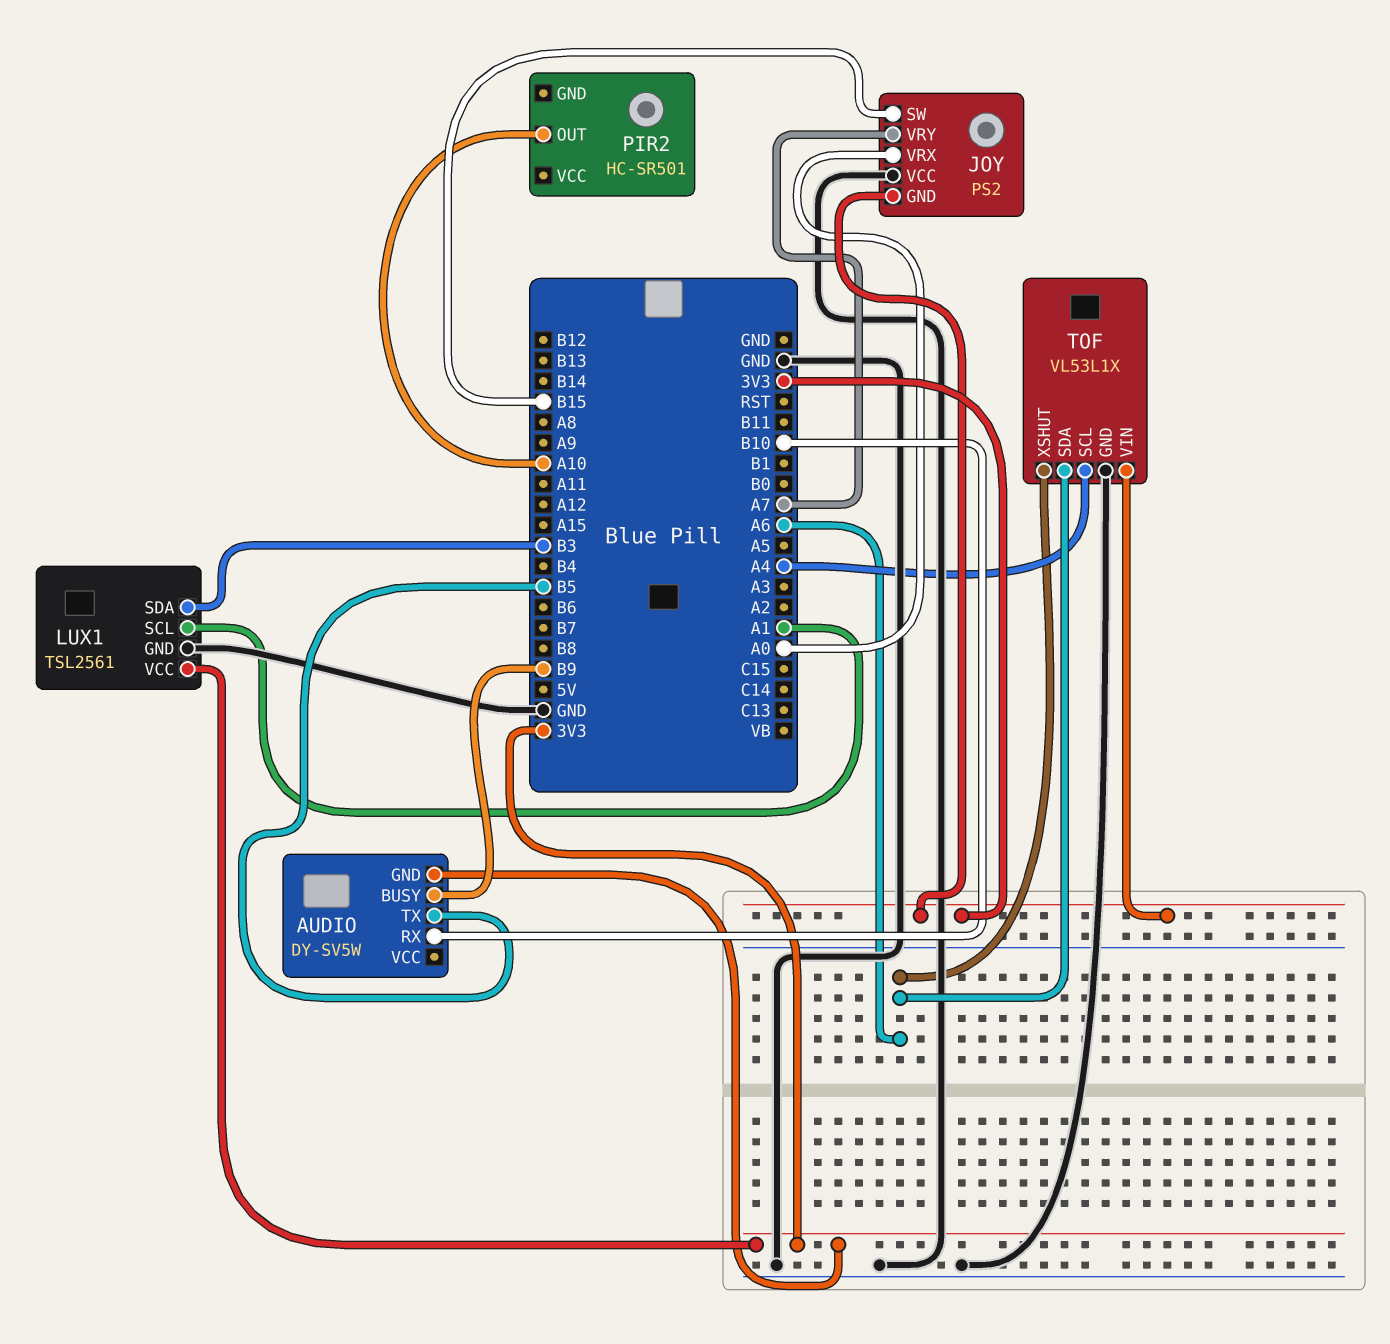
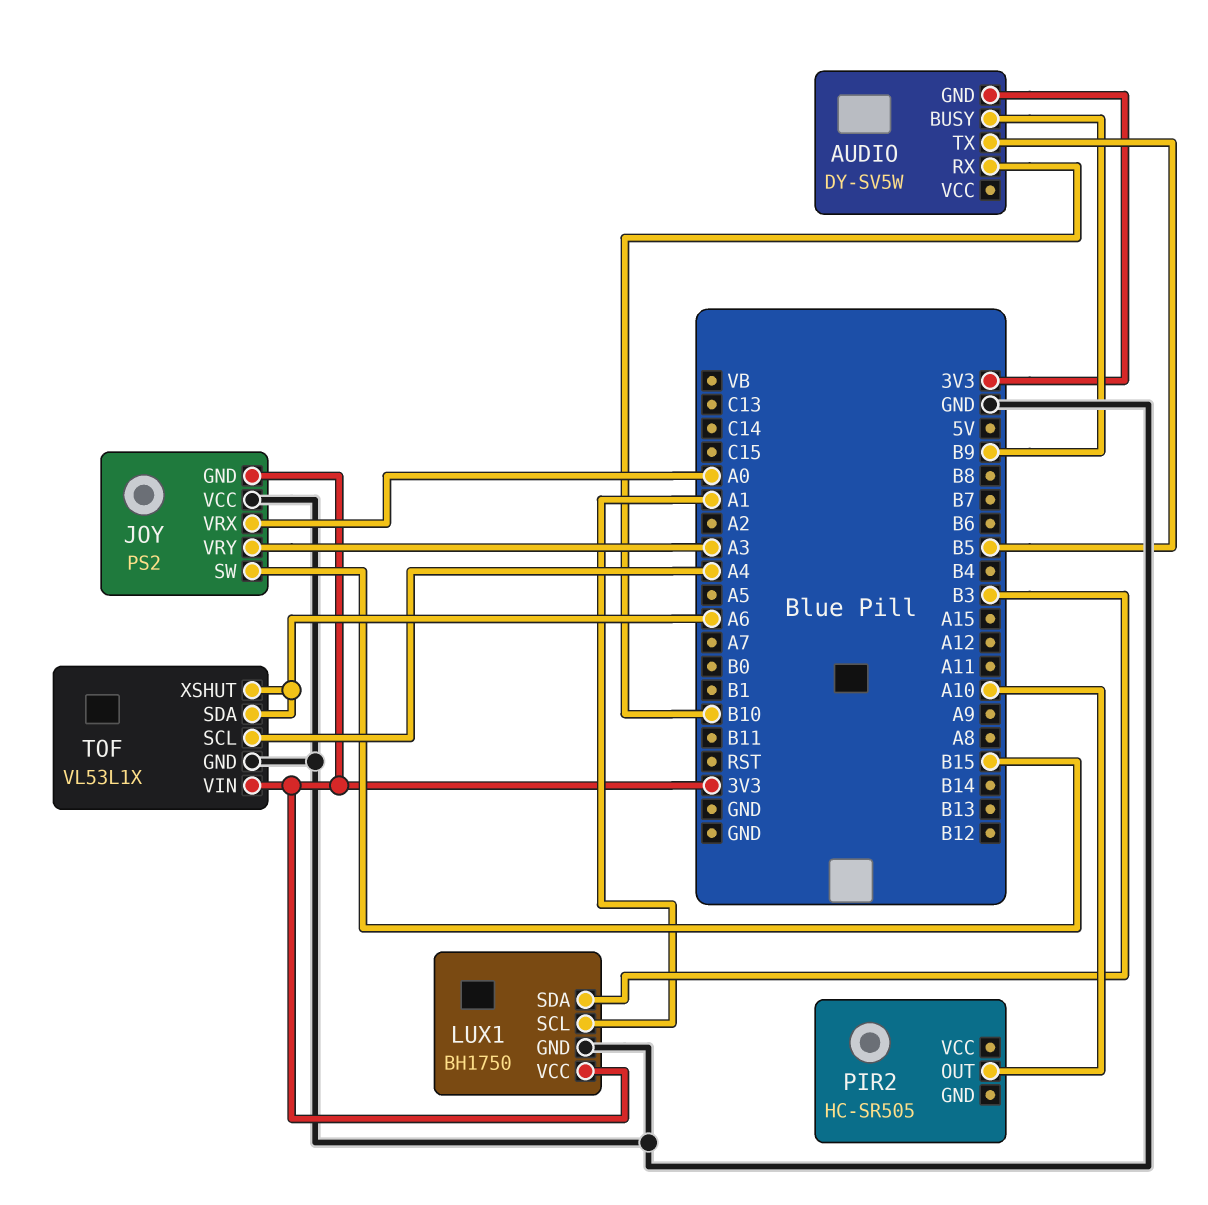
JOY pin VRY: A7 -> A3
LUX1: TSL2561 -> BH1750
PIR2: HC-SR501 -> HC-SR505

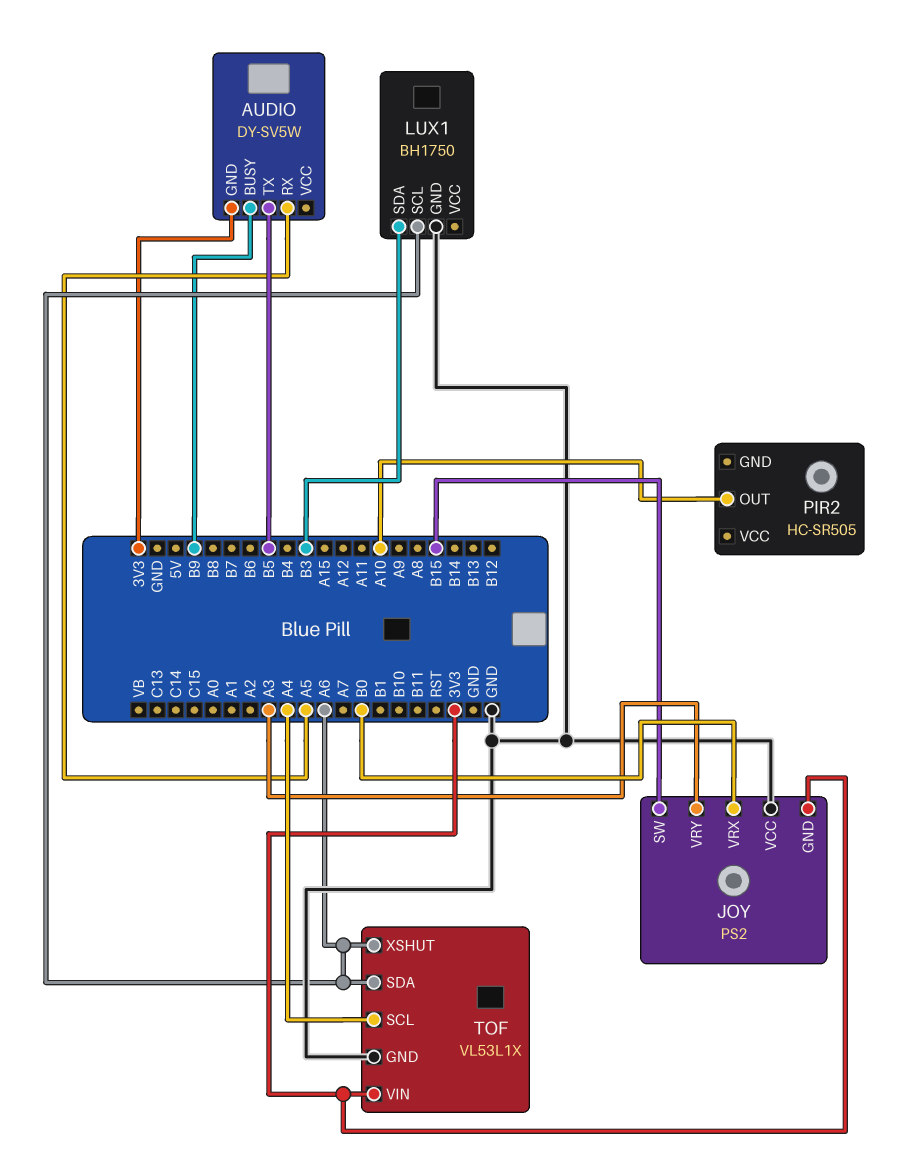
AUDIO pin RX: B10 -> A5
JOY pin VRX: A0 -> B0
LUX1 pin SCL: A1 -> A6
LUX1 pin VCC: 3V3 -> none

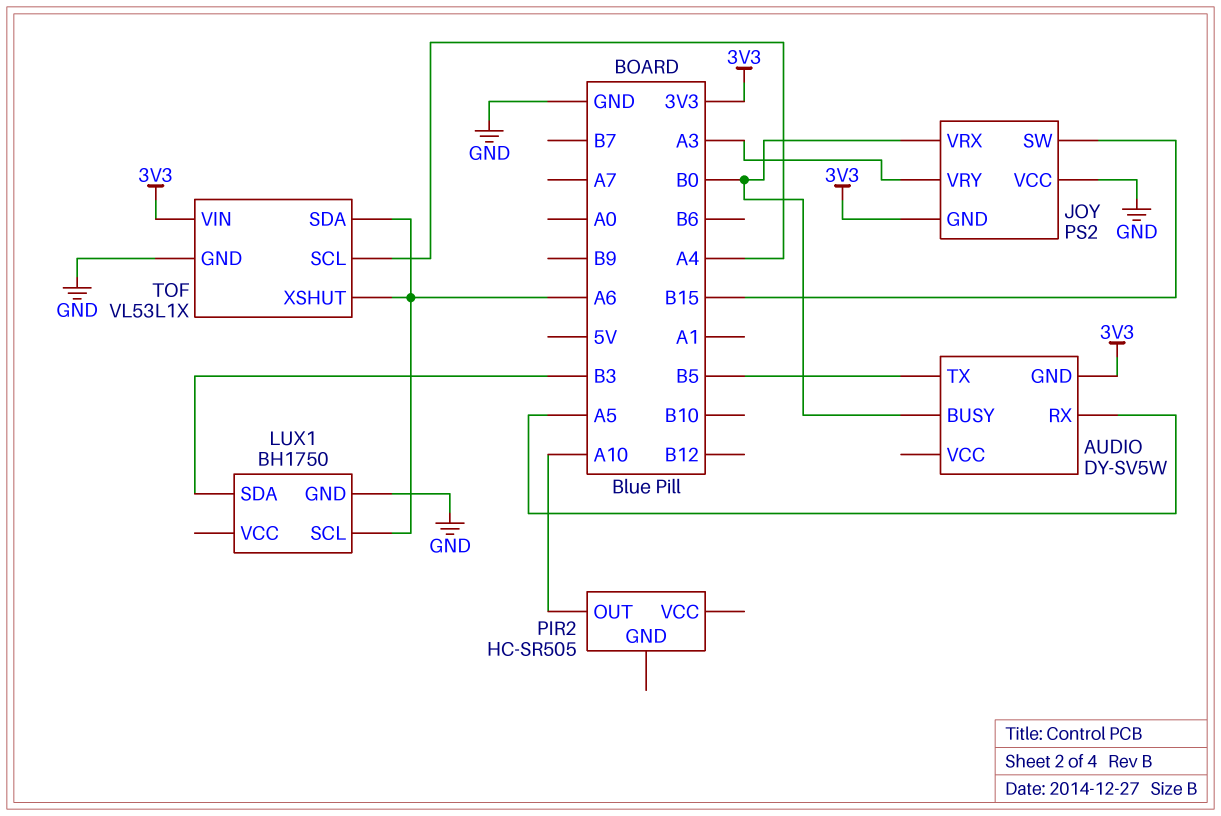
AUDIO pin BUSY: B9 -> B0

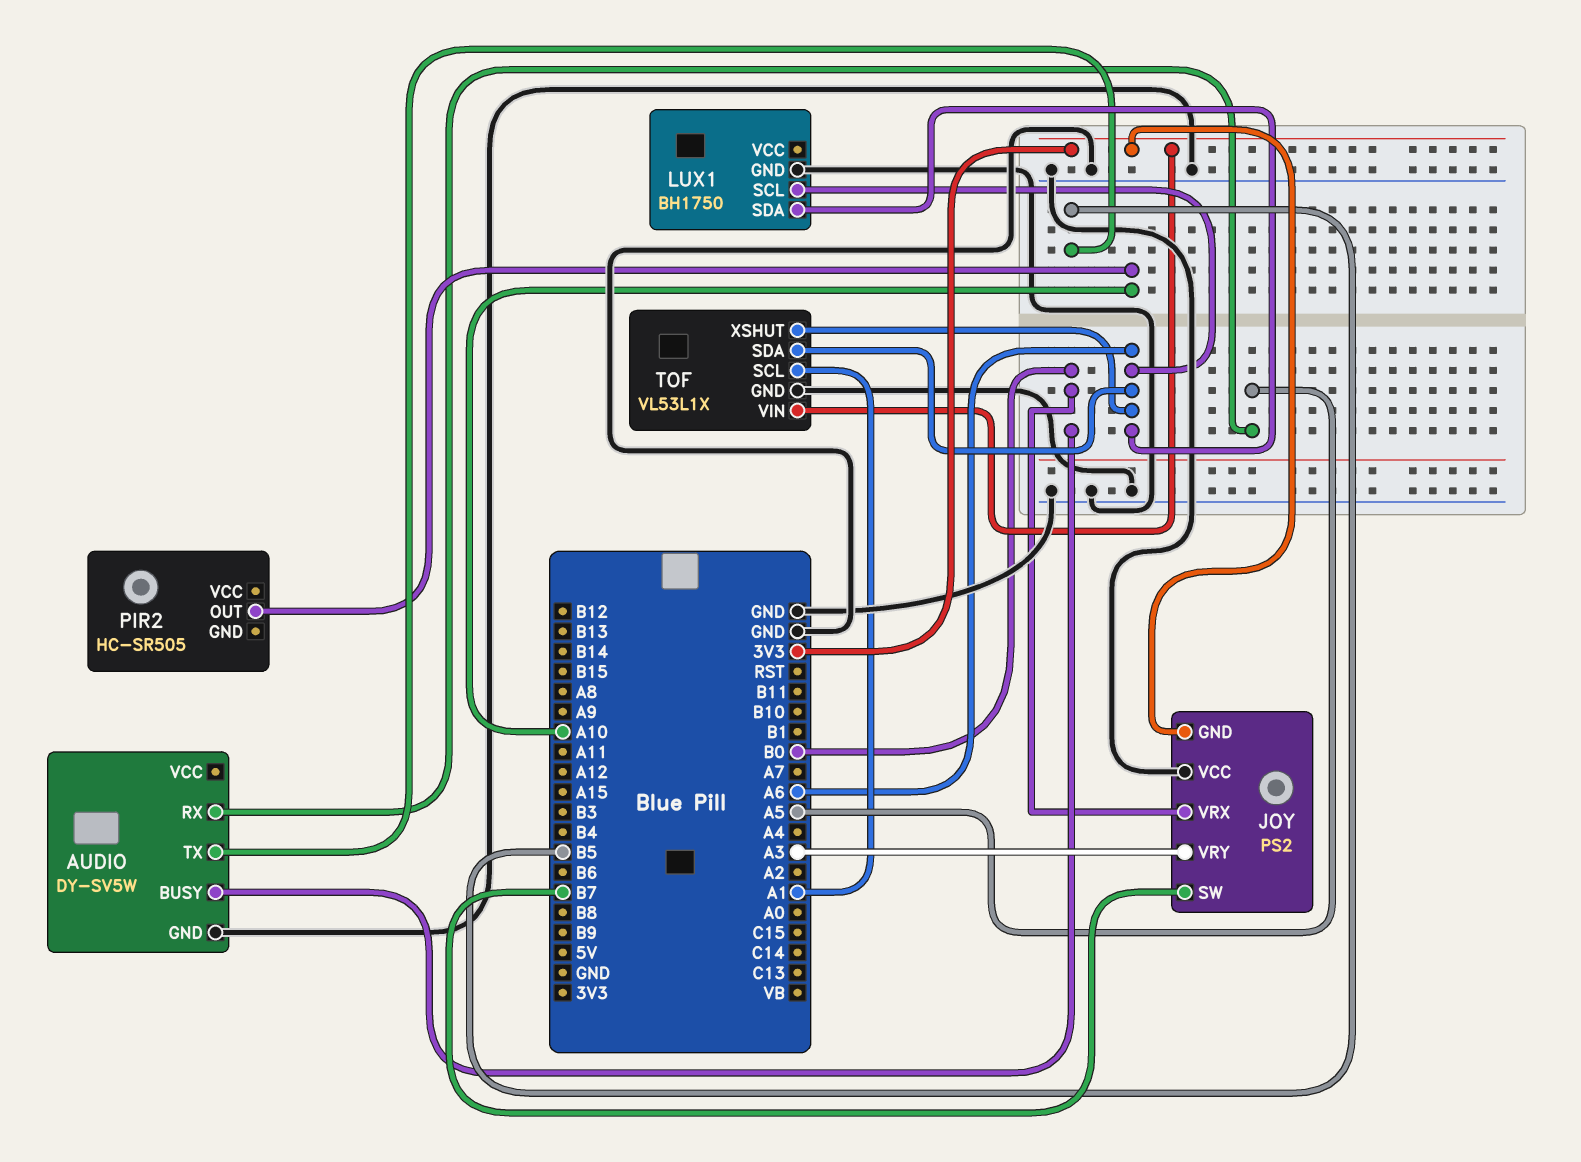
AUDIO pin GND: 3V3 -> GND
JOY pin SW: B15 -> B7
LUX1 pin SDA: B3 -> A6
TOF pin SCL: A4 -> A1

